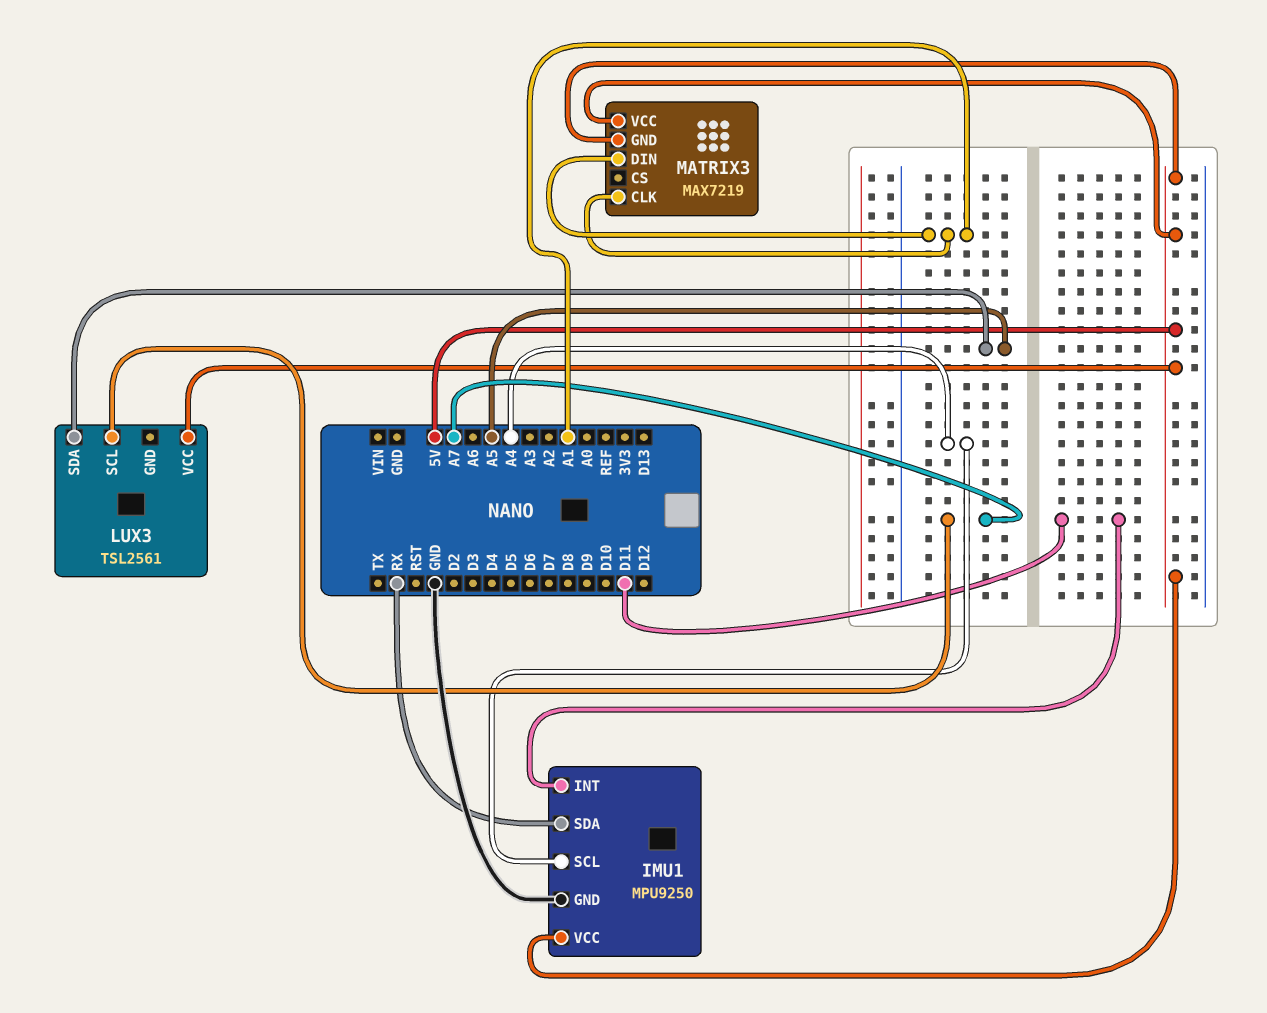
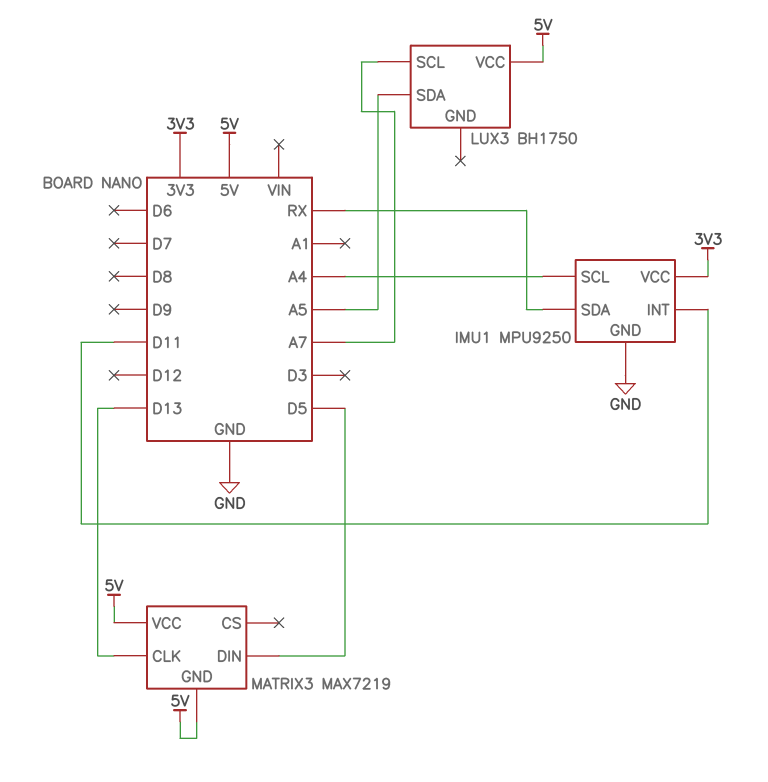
IMU1 pin VCC: 5V -> 3V3
LUX3: TSL2561 -> BH1750
MATRIX3 pin CLK: A1 -> D13
MATRIX3 pin DIN: A1 -> D5

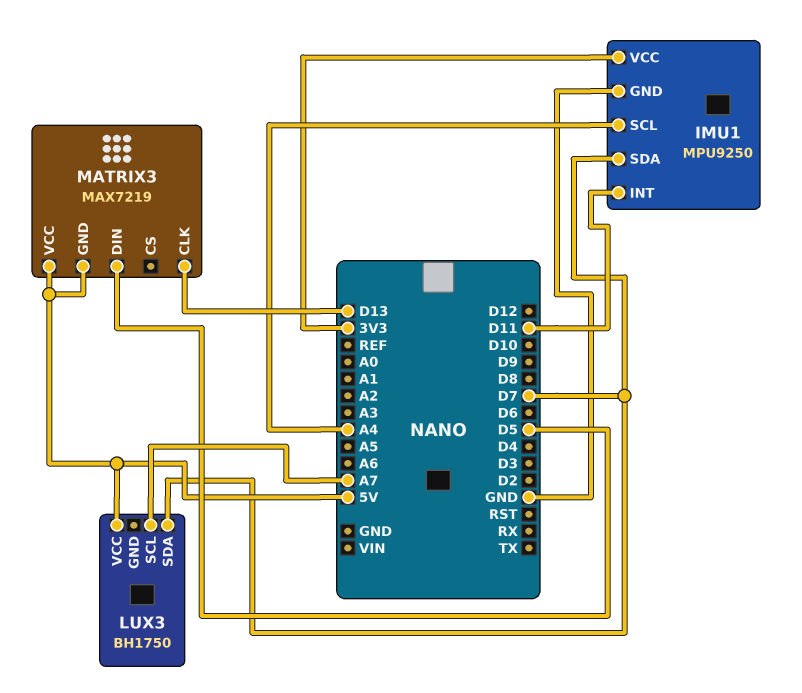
IMU1 pin SDA: RX -> D7
LUX3 pin SDA: A5 -> D7

